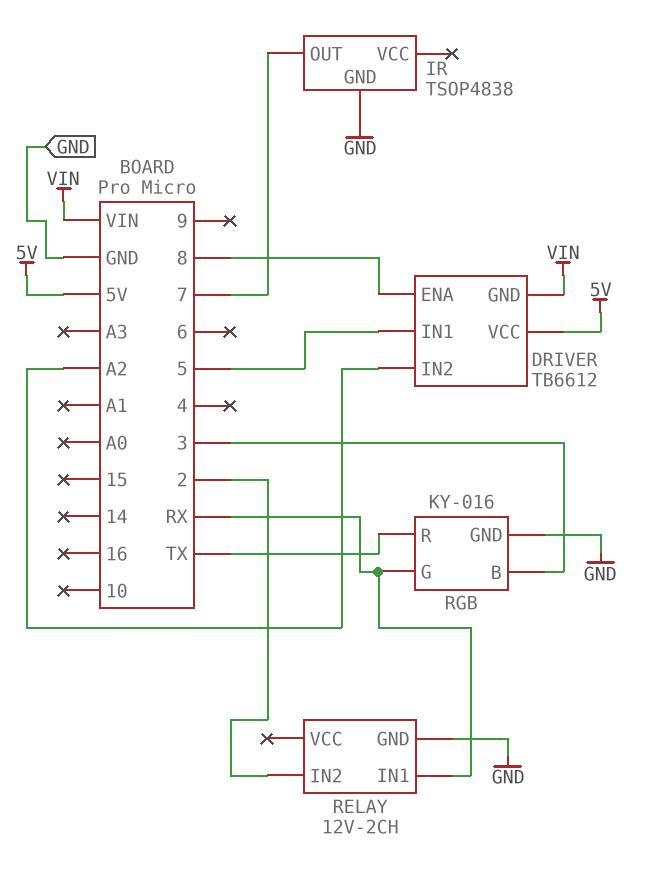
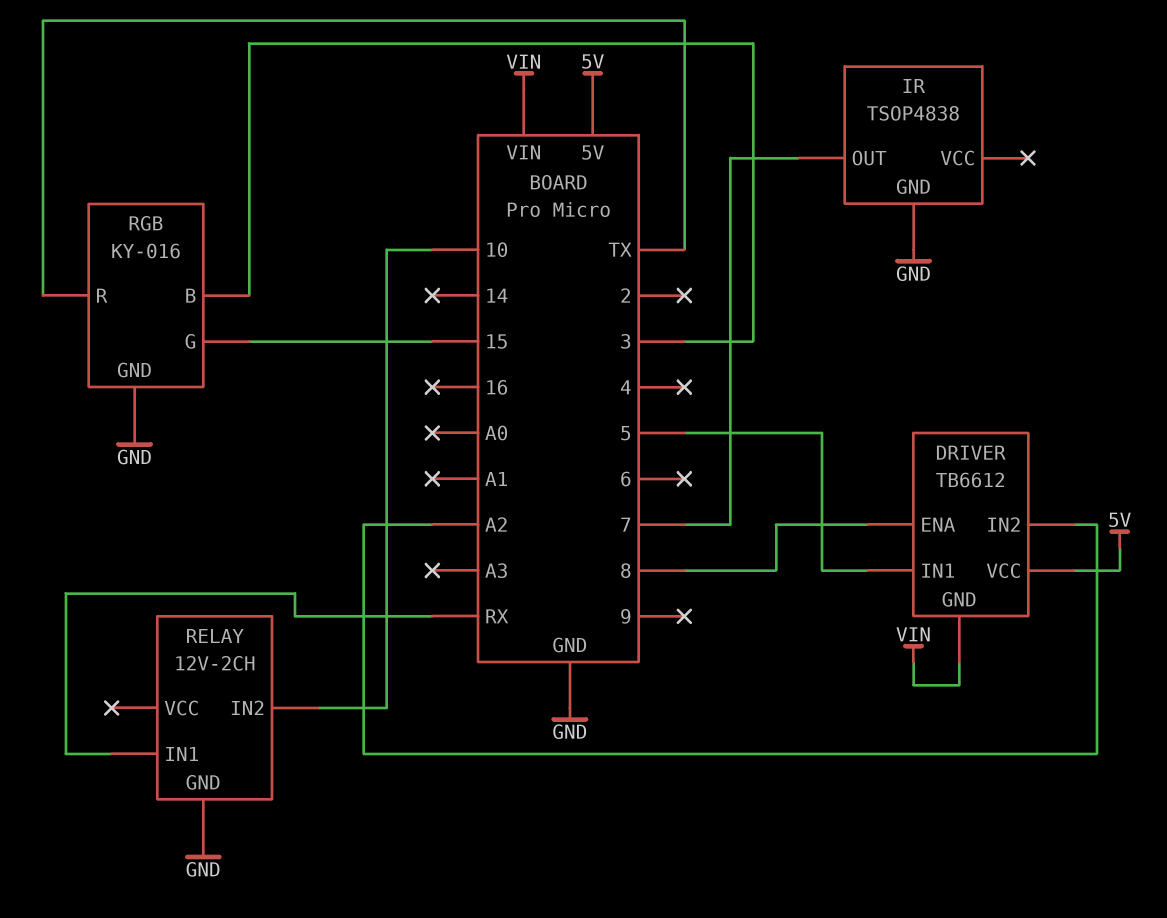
RELAY pin IN2: 2 -> 10
RGB pin G: RX -> 15

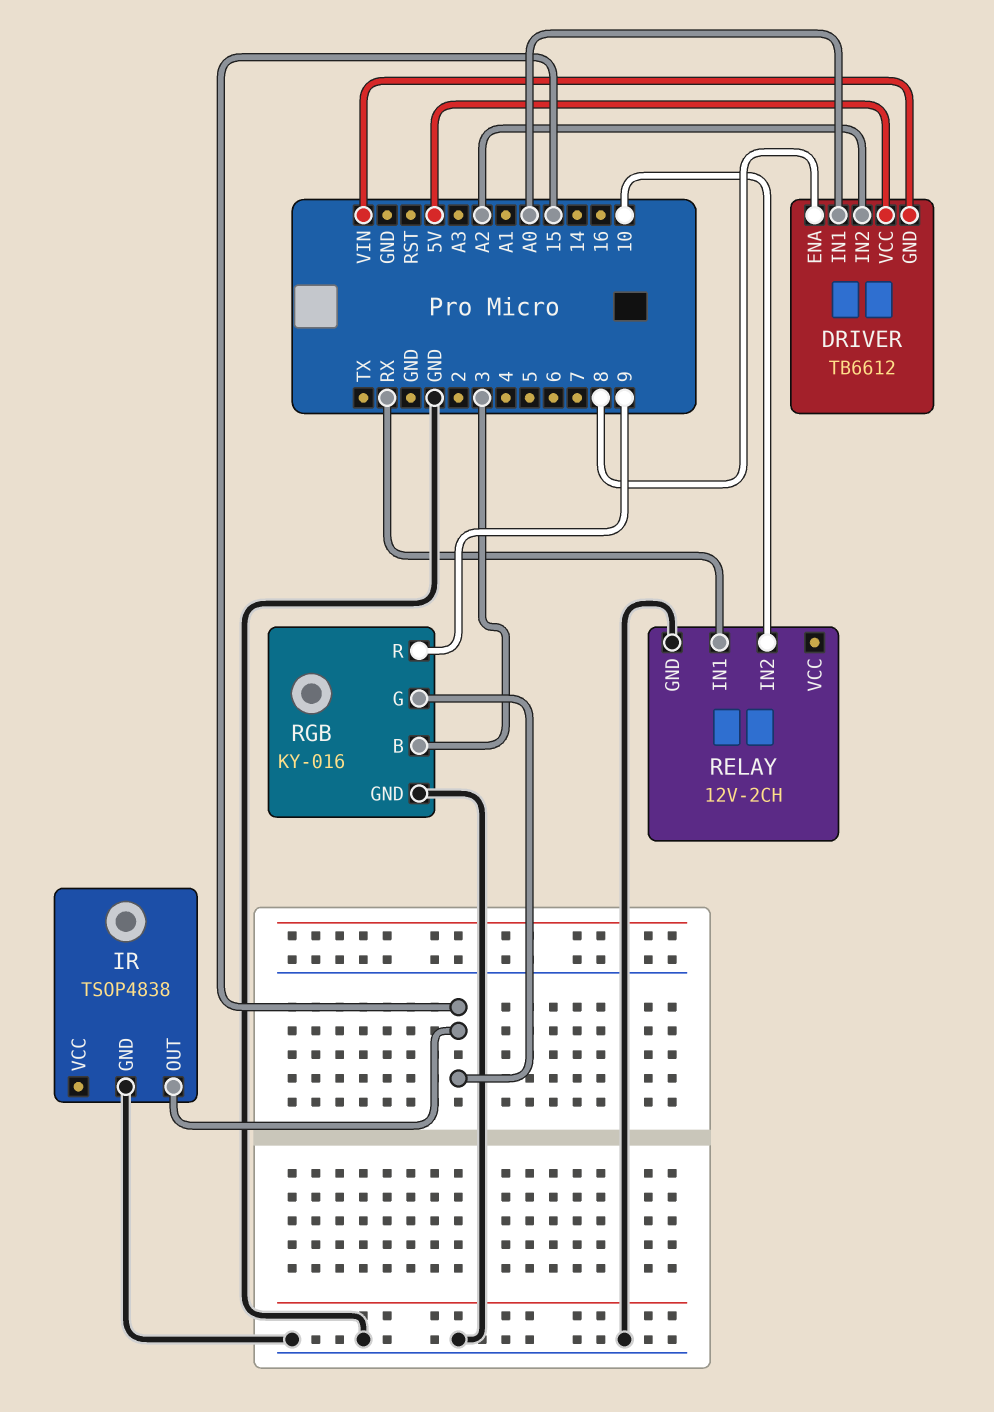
DRIVER pin IN1: 5 -> A0
IR pin OUT: 7 -> 15
RGB pin R: TX -> 9

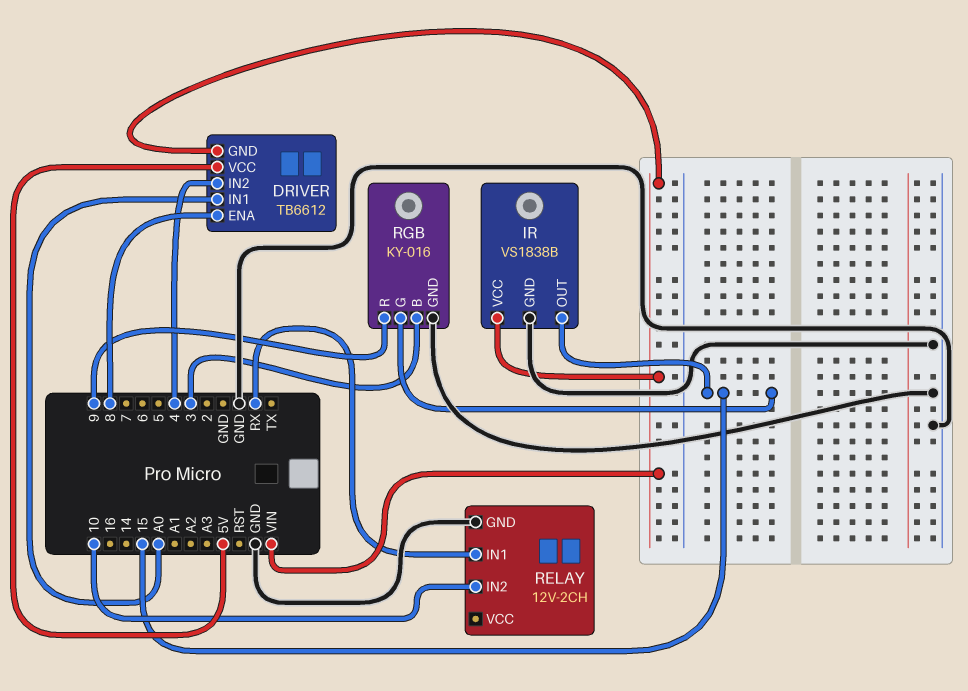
DRIVER pin IN2: A2 -> 4
IR: TSOP4838 -> VS1838B
IR pin VCC: none -> VIN

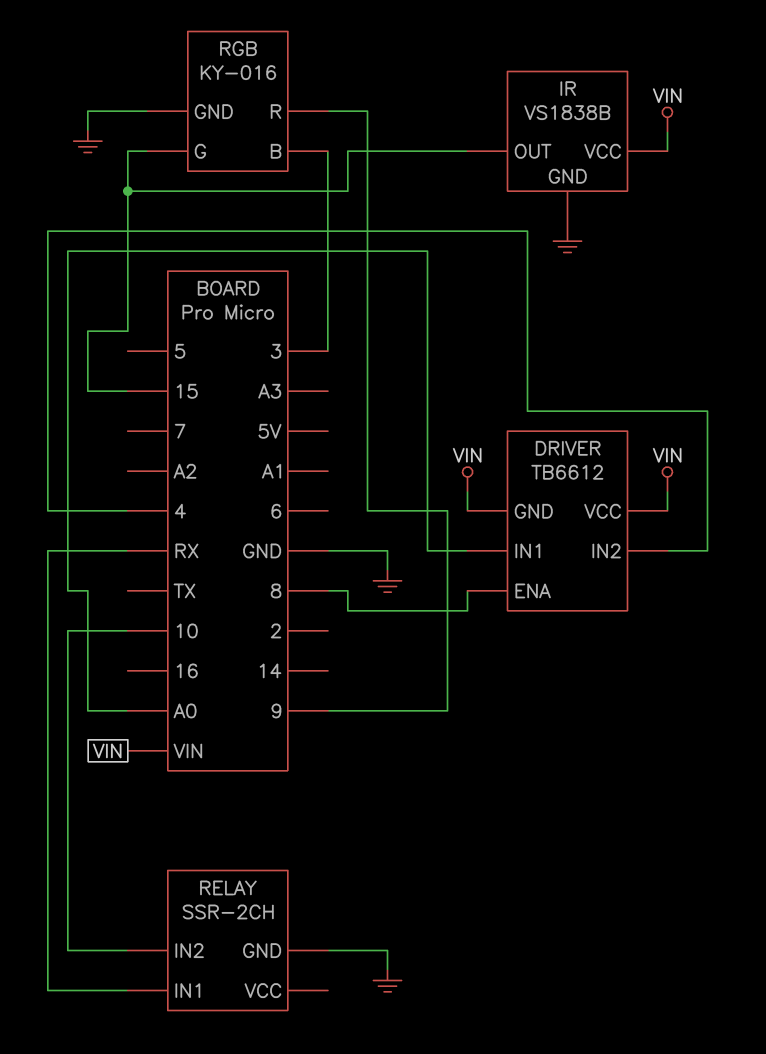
DRIVER pin VCC: 5V -> VIN
RELAY: 12V-2CH -> SSR-2CH

